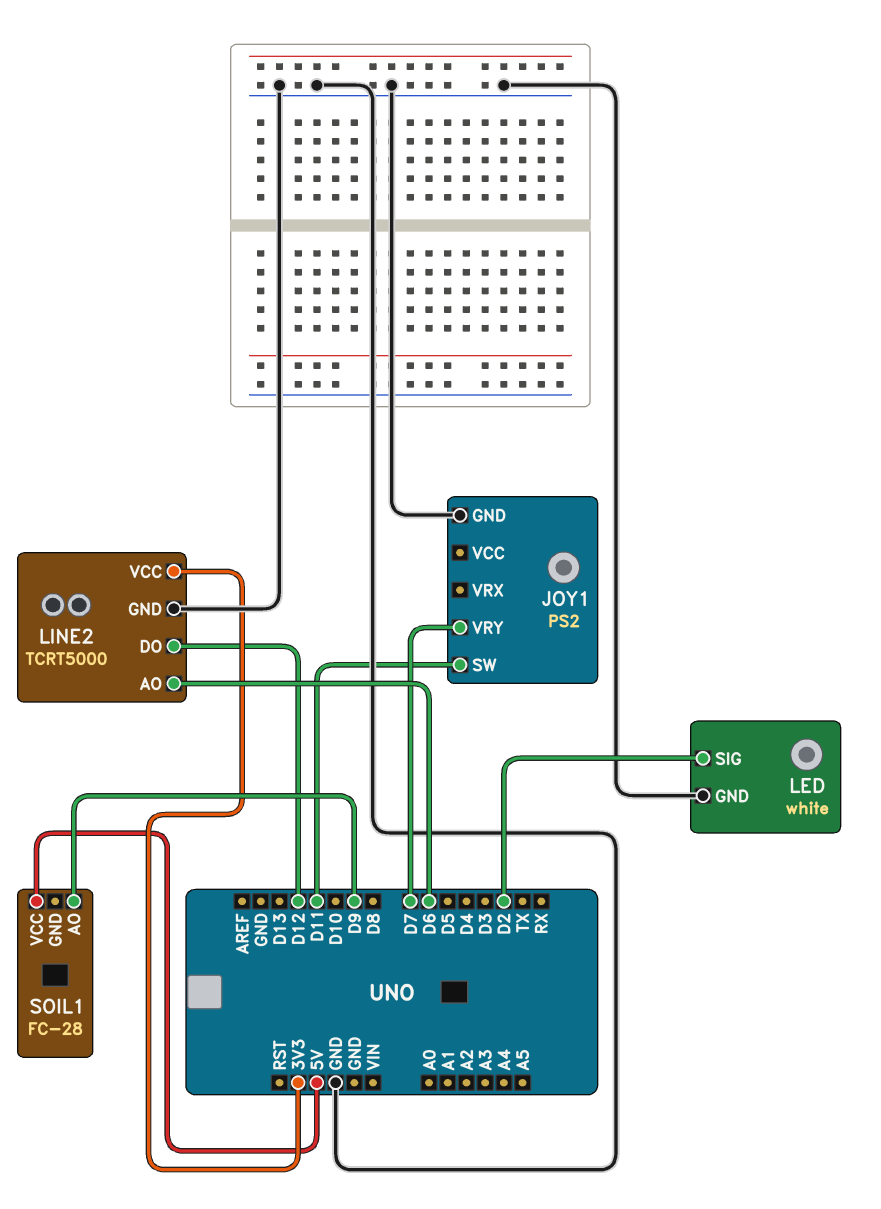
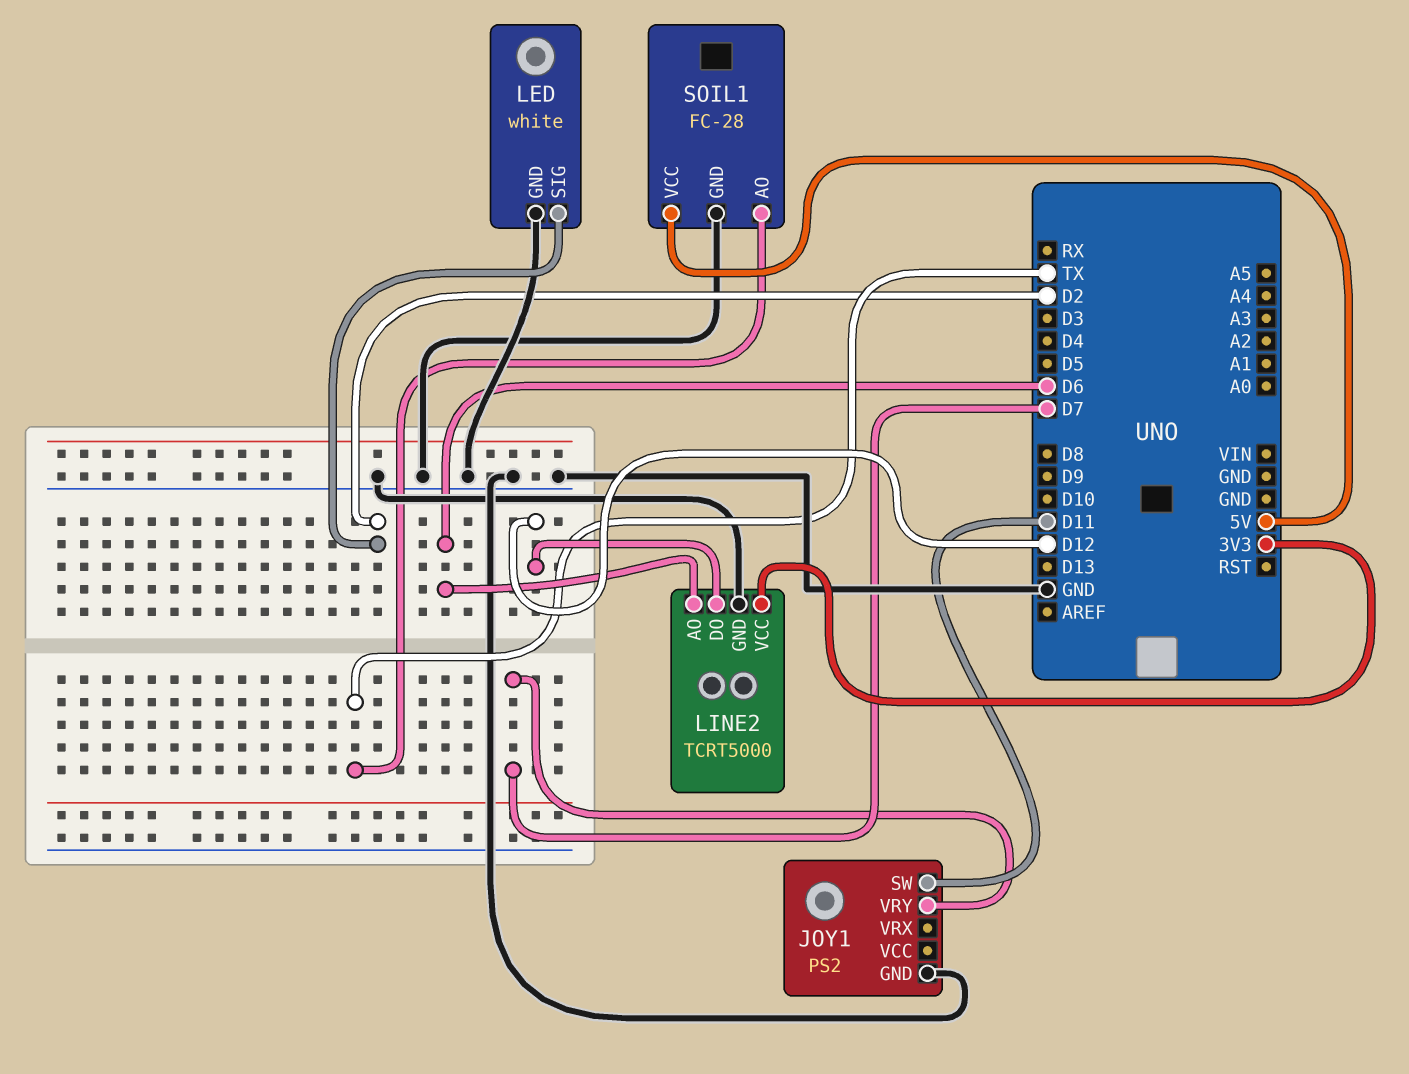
SOIL1 pin AO: D9 -> TX
SOIL1 pin GND: none -> GND

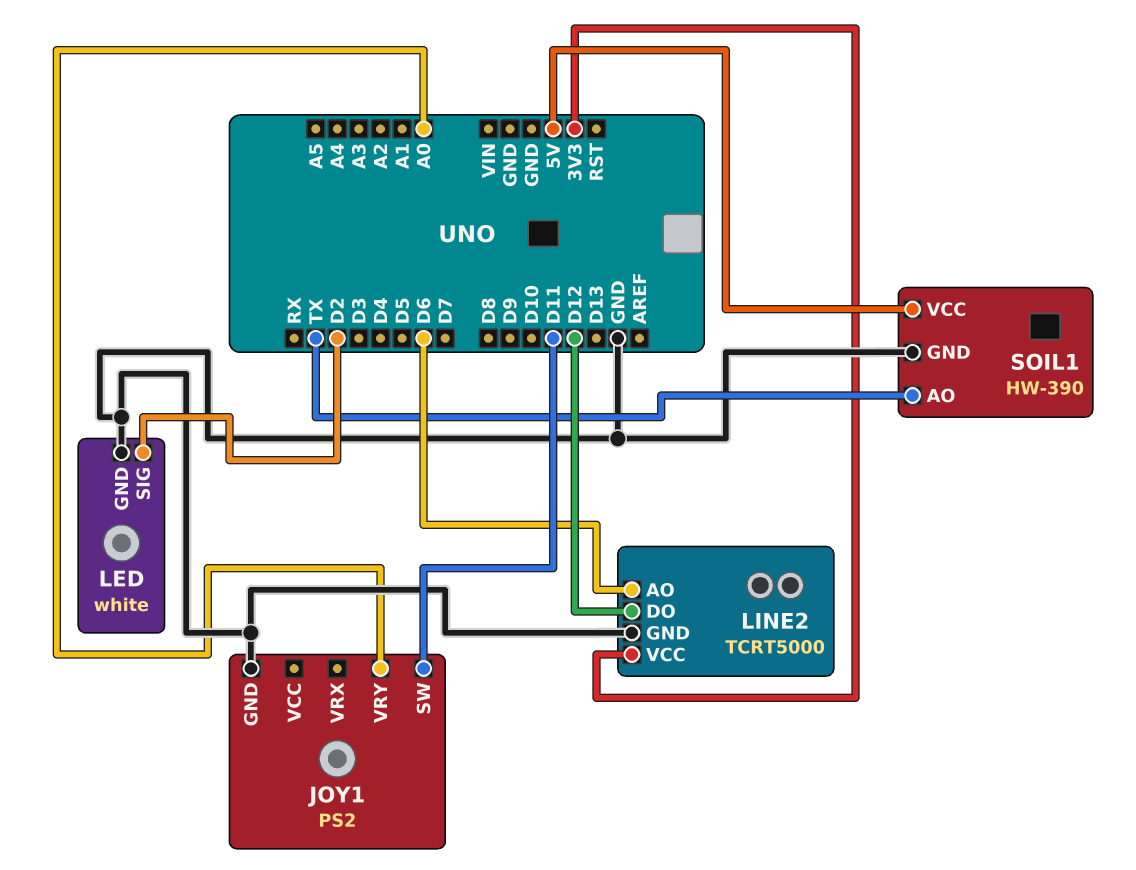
JOY1 pin VRY: D7 -> A0
SOIL1: FC-28 -> HW-390

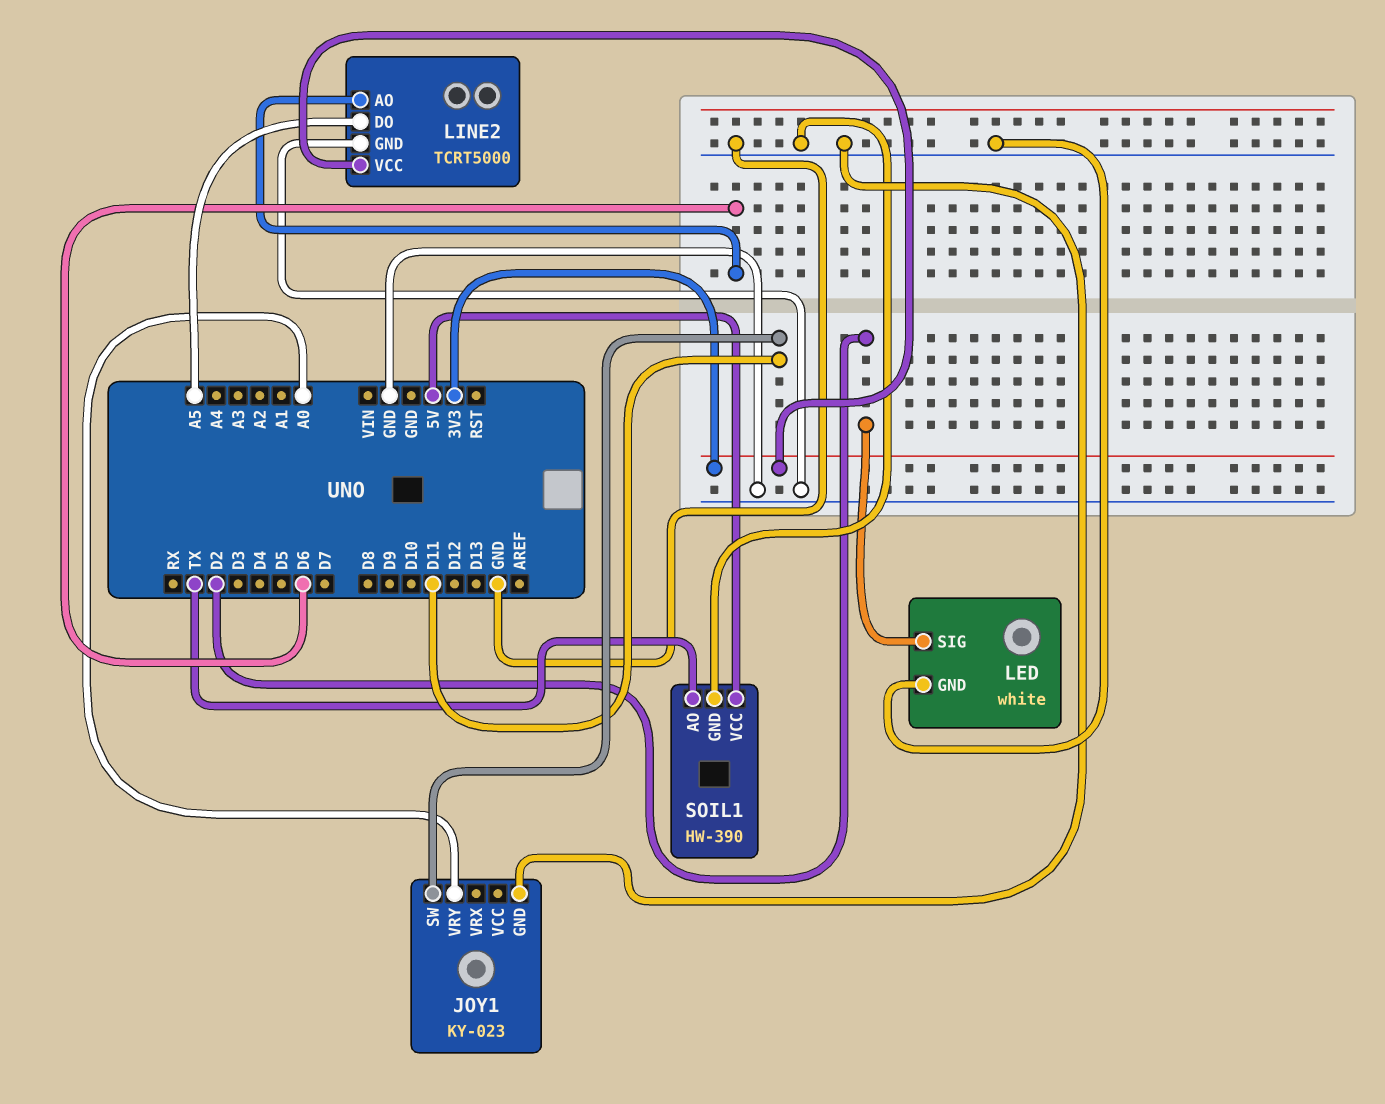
JOY1: PS2 -> KY-023
LINE2 pin DO: D12 -> A5

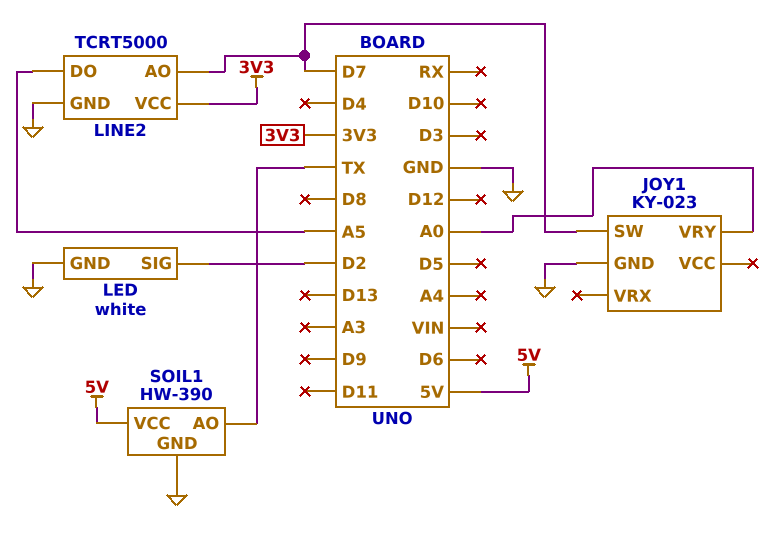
JOY1 pin SW: D11 -> D7
LINE2 pin AO: D6 -> D7

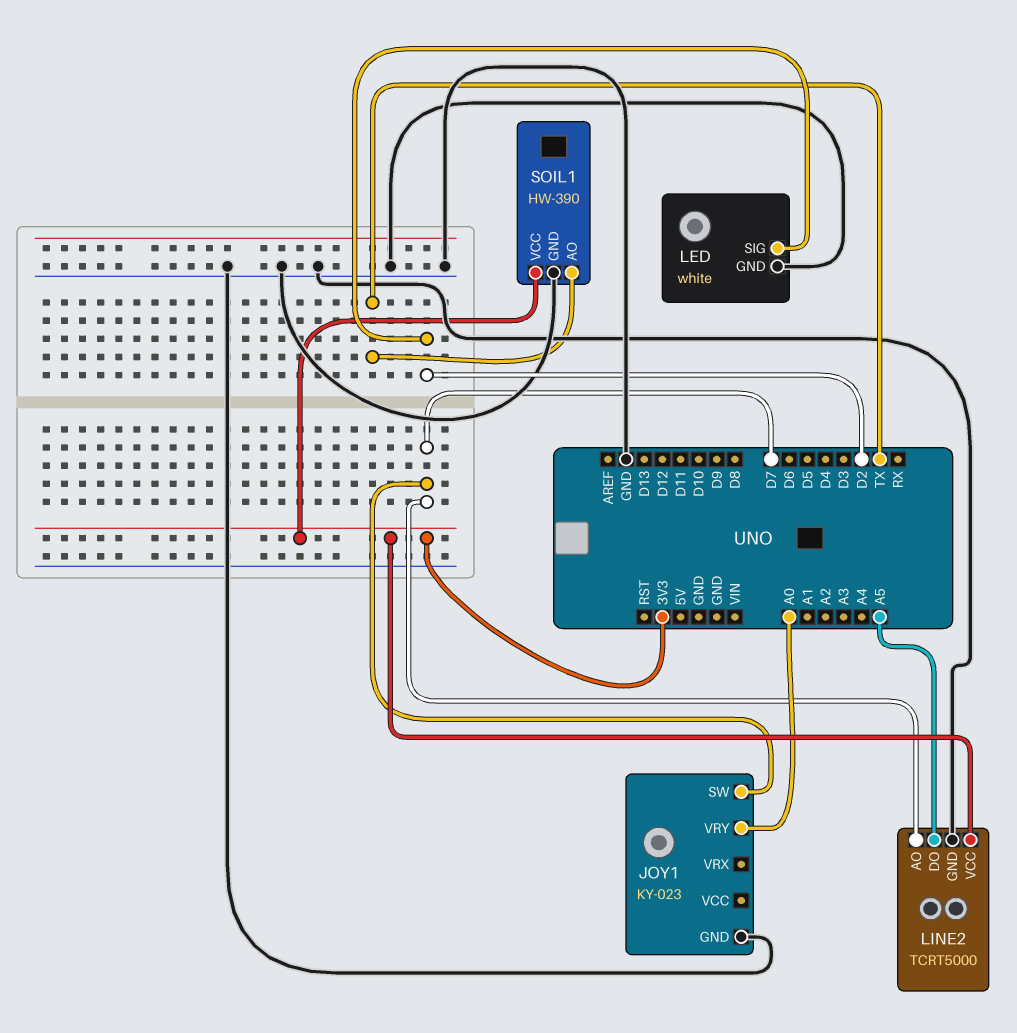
SOIL1 pin VCC: 5V -> 3V3

